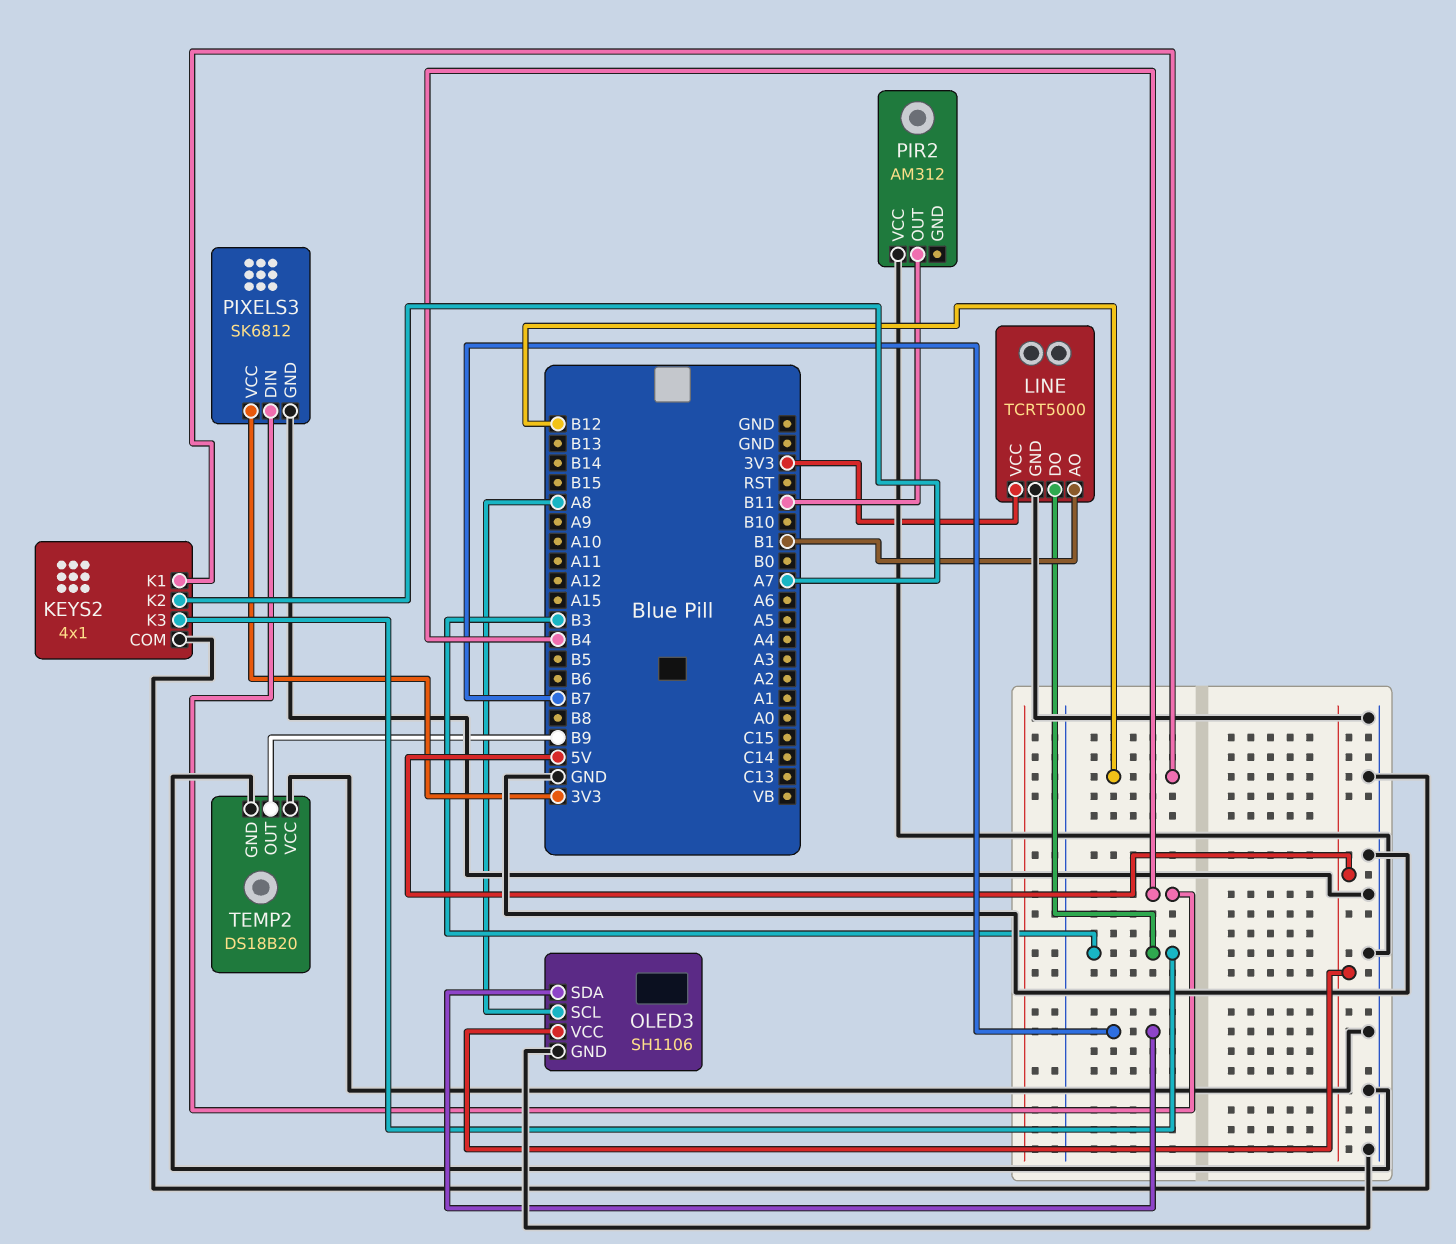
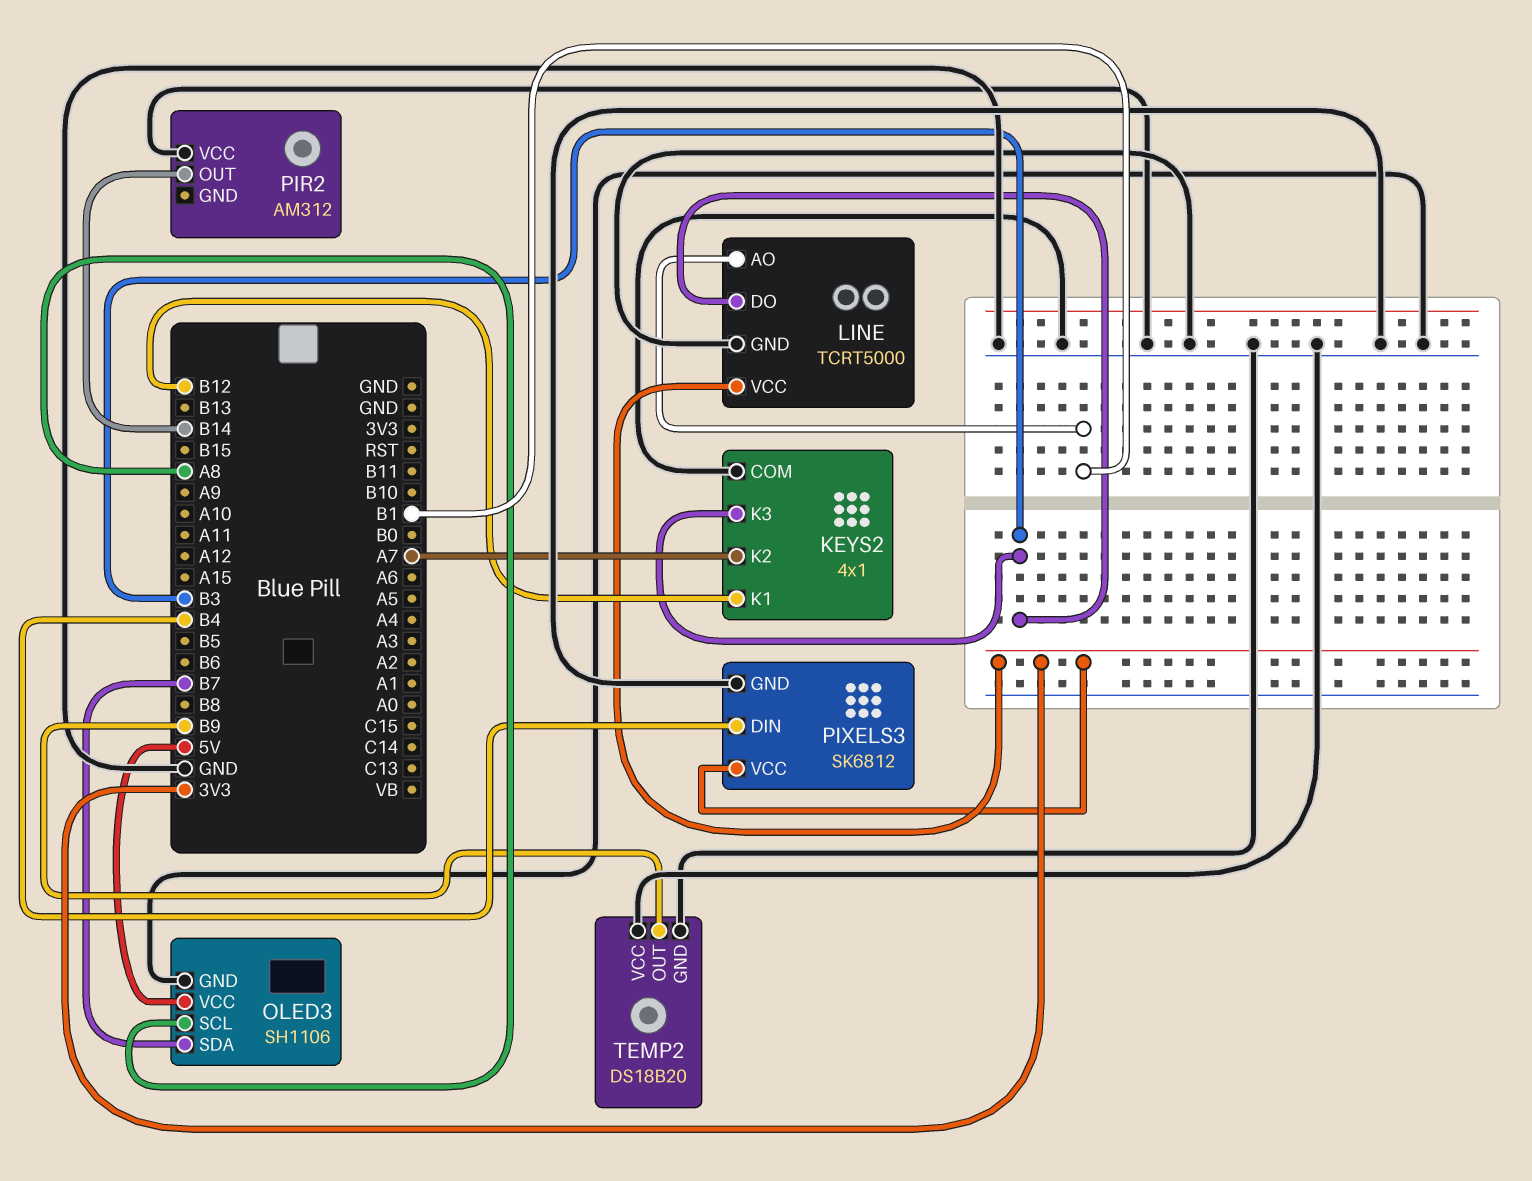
PIR2 pin OUT: B11 -> B14

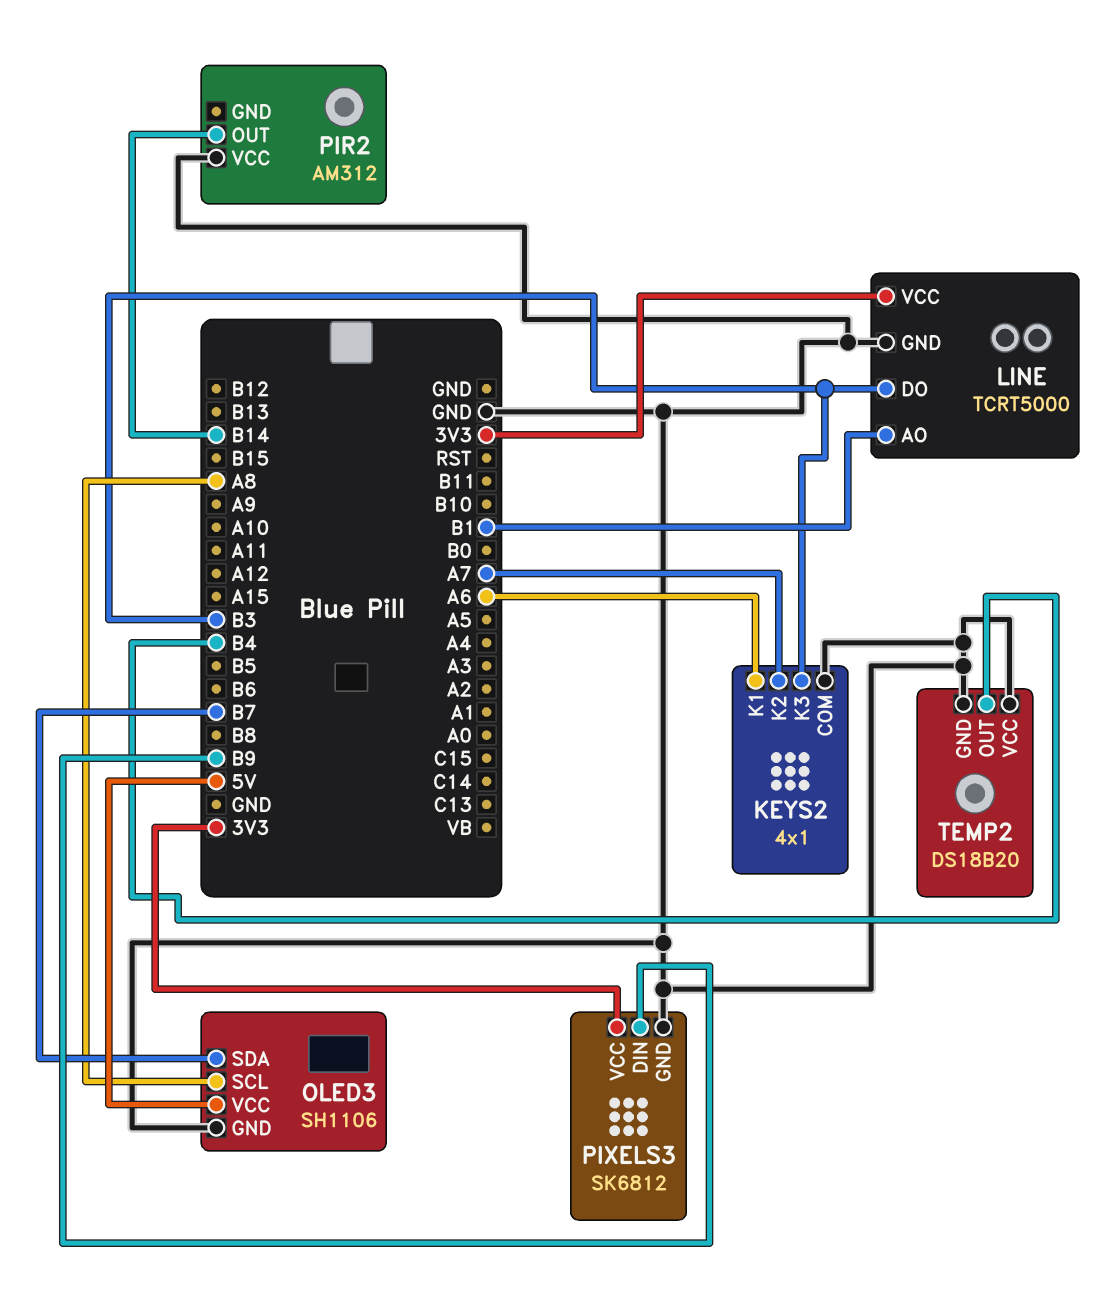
KEYS2 pin K1: B12 -> A6
PIXELS3 pin DIN: B4 -> B9
TEMP2 pin OUT: B9 -> B4

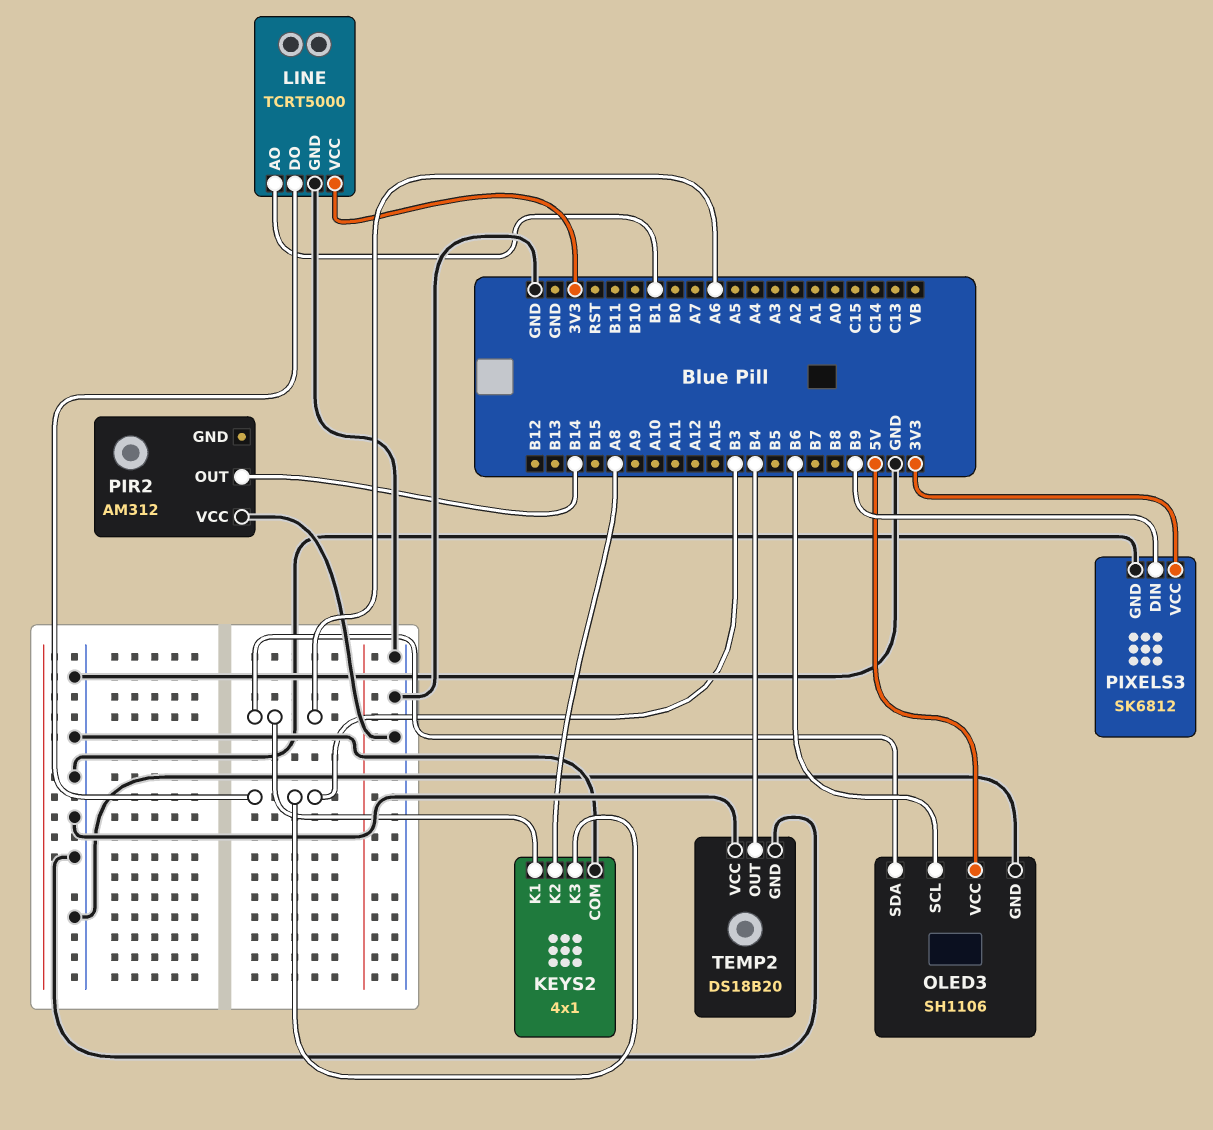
KEYS2 pin K2: A7 -> A8
OLED3 pin SCL: A8 -> B6
OLED3 pin SDA: B7 -> A6

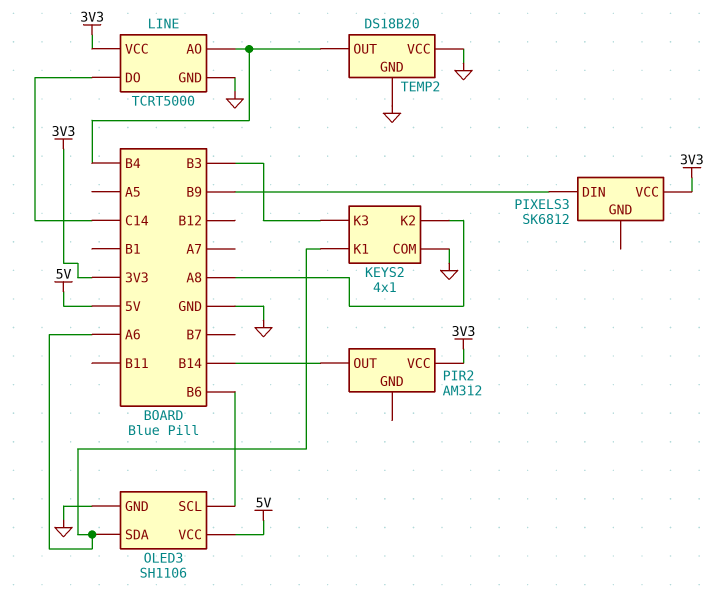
LINE pin AO: B1 -> B4
LINE pin DO: B3 -> C14
PIR2 pin VCC: GND -> 3V3
PIXELS3 pin GND: GND -> none

